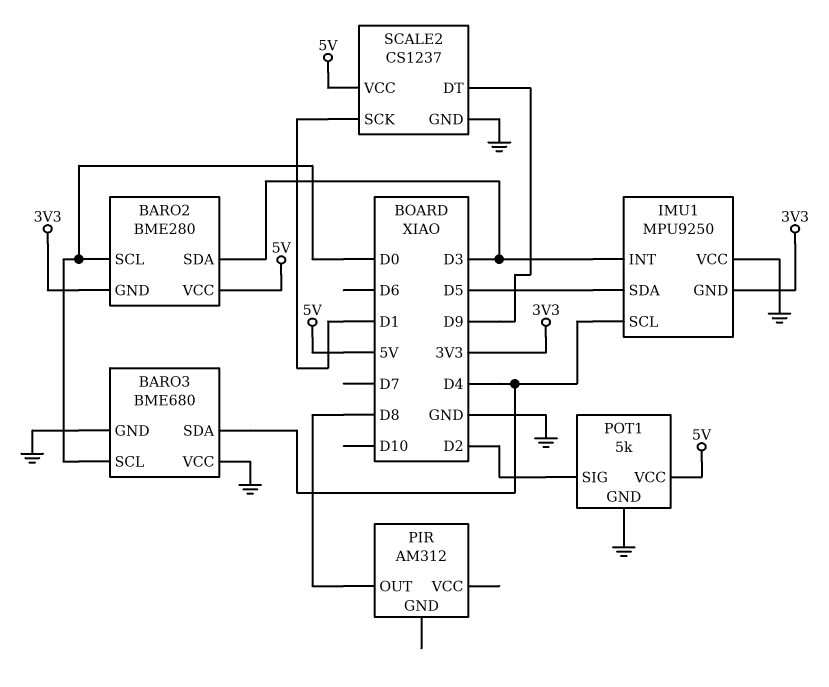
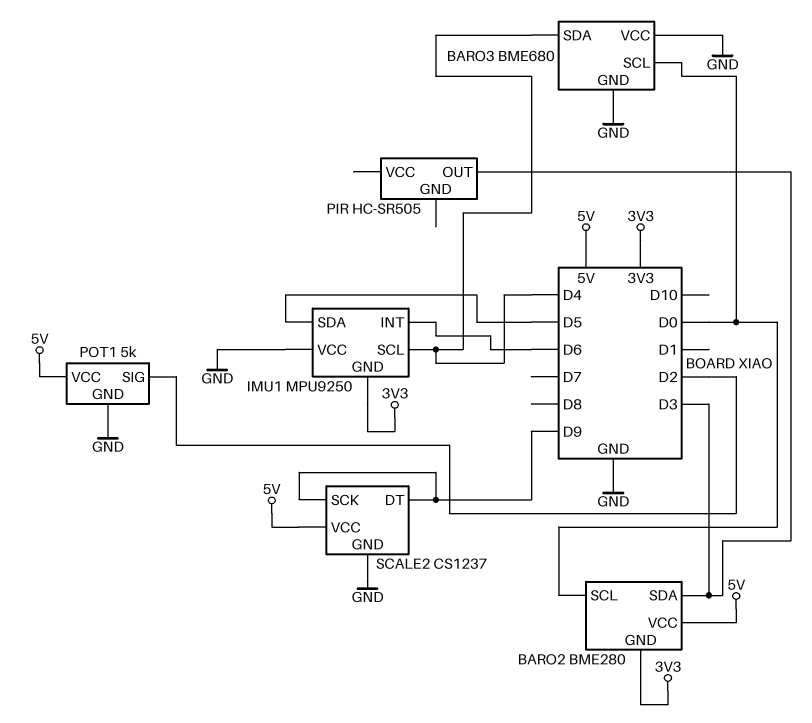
IMU1 pin INT: D3 -> D6
PIR: AM312 -> HC-SR505
PIR pin OUT: D8 -> D3
SCALE2 pin SCK: D1 -> D9

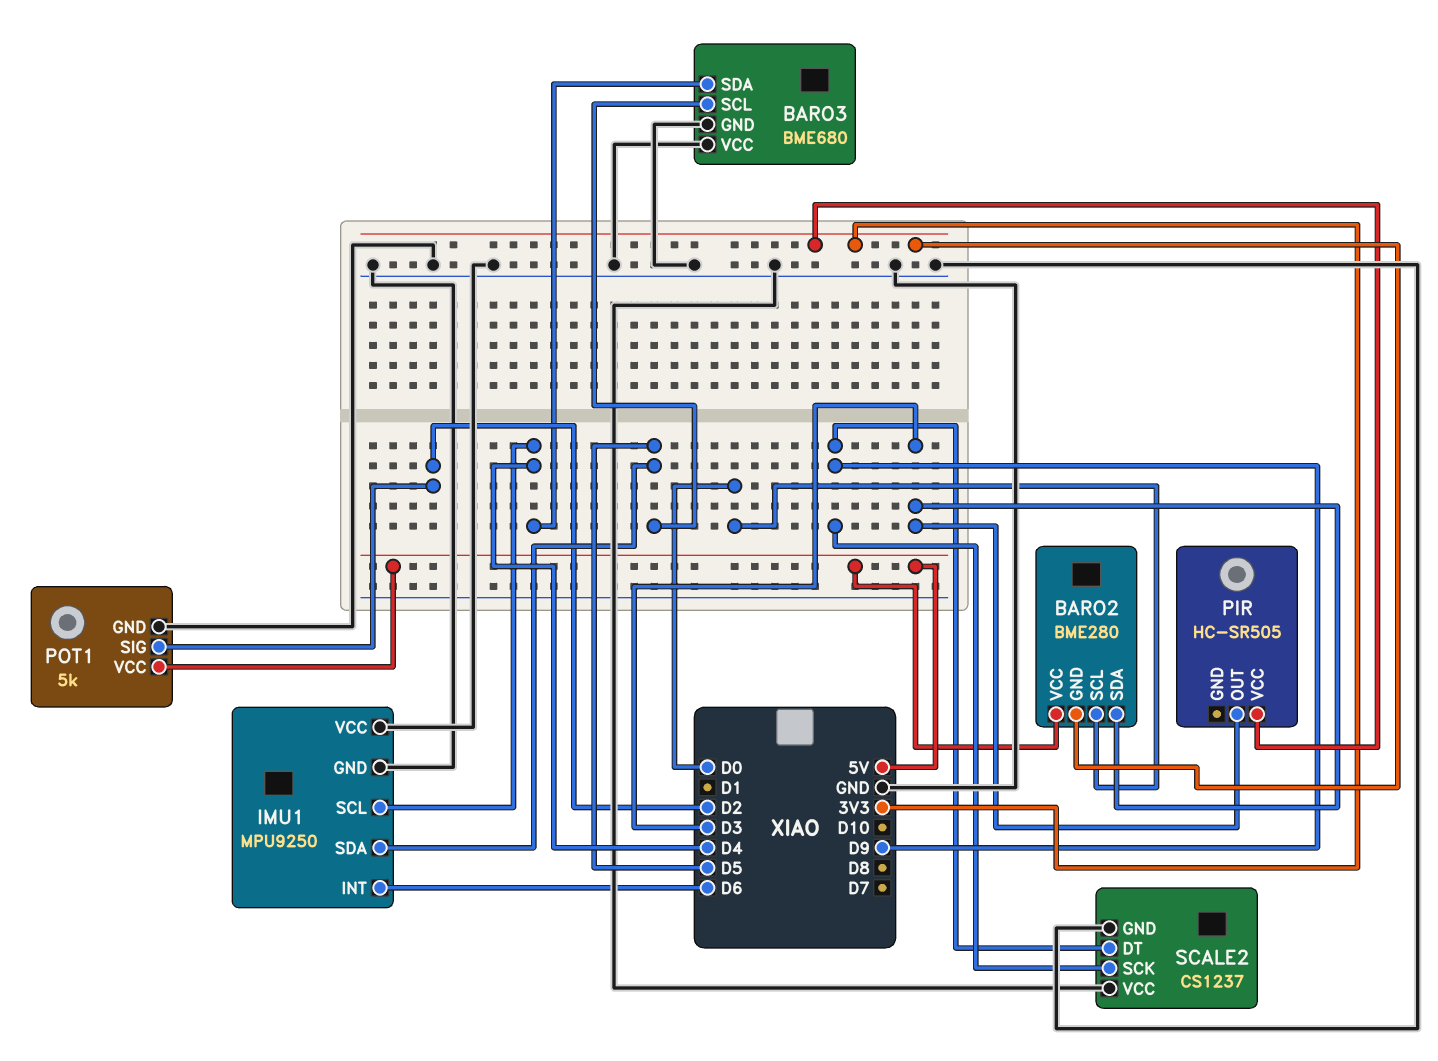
BARO3 pin SCL: D0 -> D5
IMU1 pin GND: 3V3 -> GND
PIR pin VCC: none -> 3V3
SCALE2 pin VCC: 5V -> GND

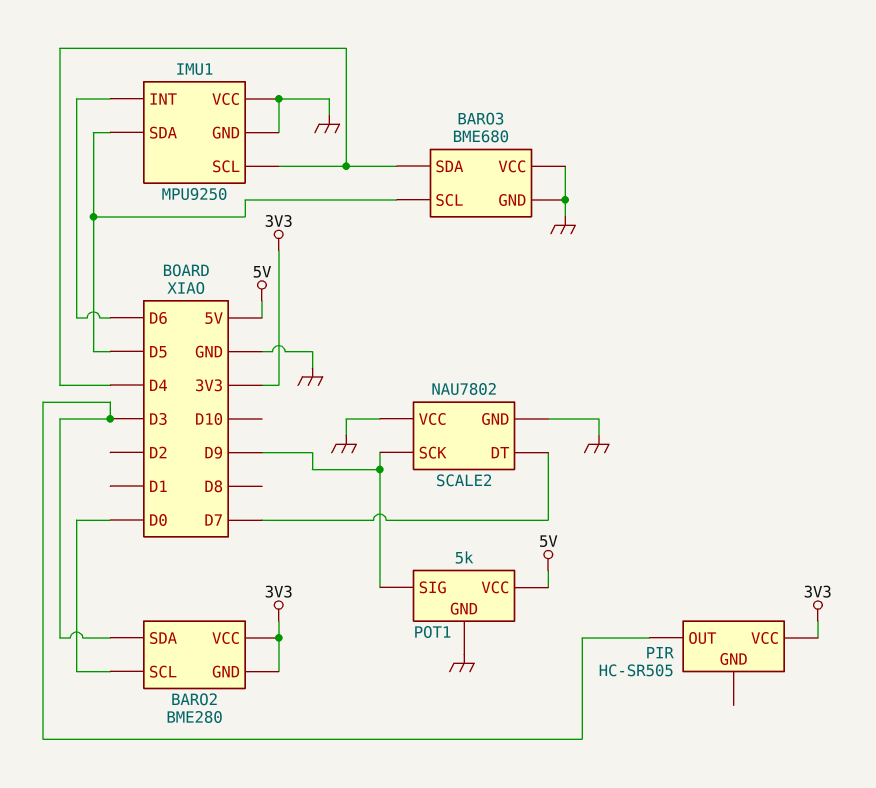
BARO2 pin VCC: 5V -> 3V3
POT1 pin SIG: D2 -> D9
SCALE2: CS1237 -> NAU7802
SCALE2 pin DT: D9 -> D7

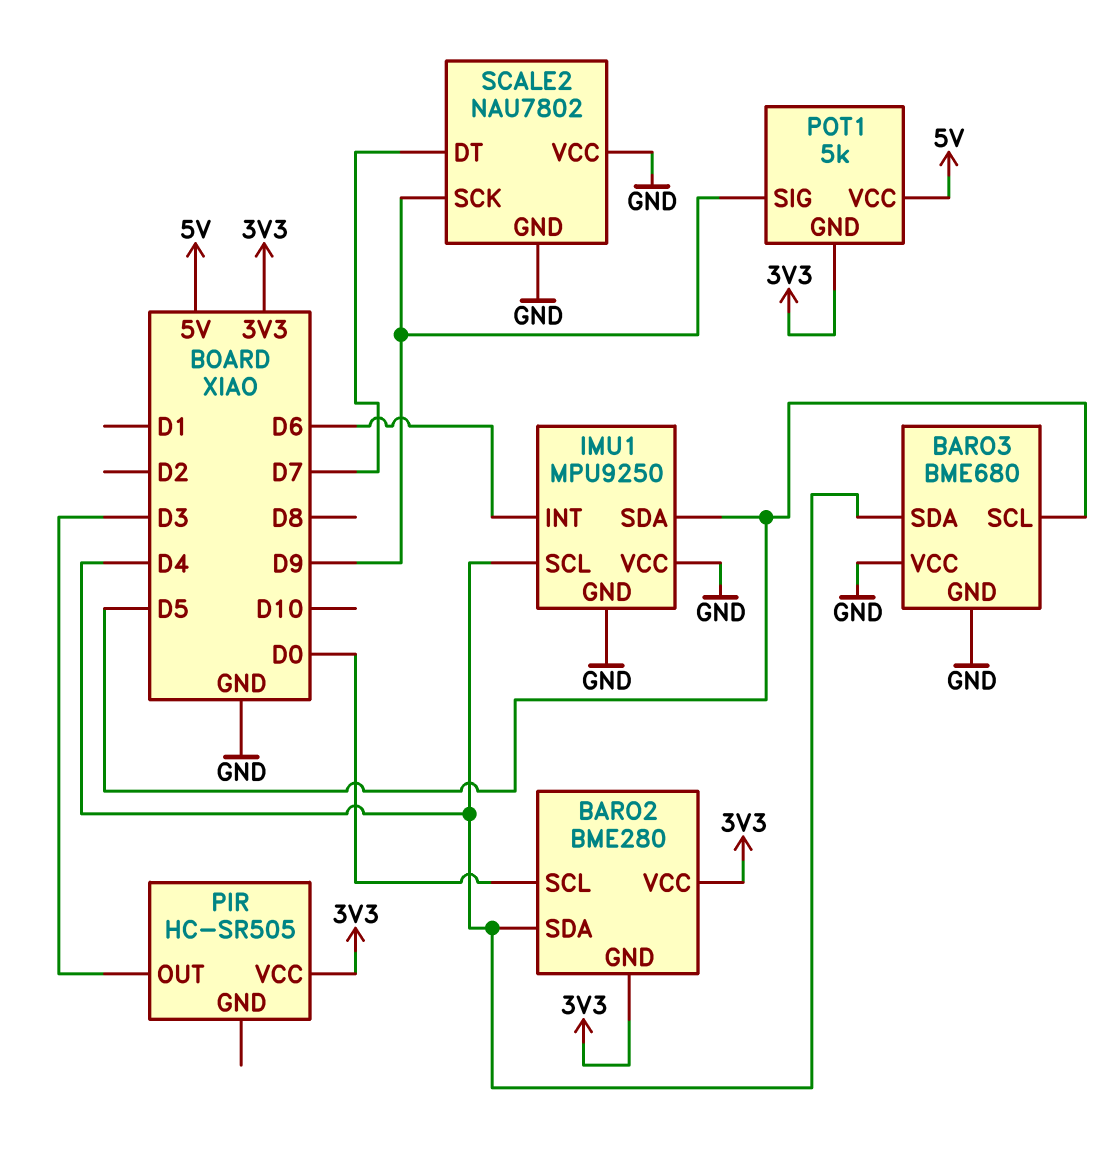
BARO2 pin SDA: D3 -> D4
POT1 pin GND: GND -> 3V3

